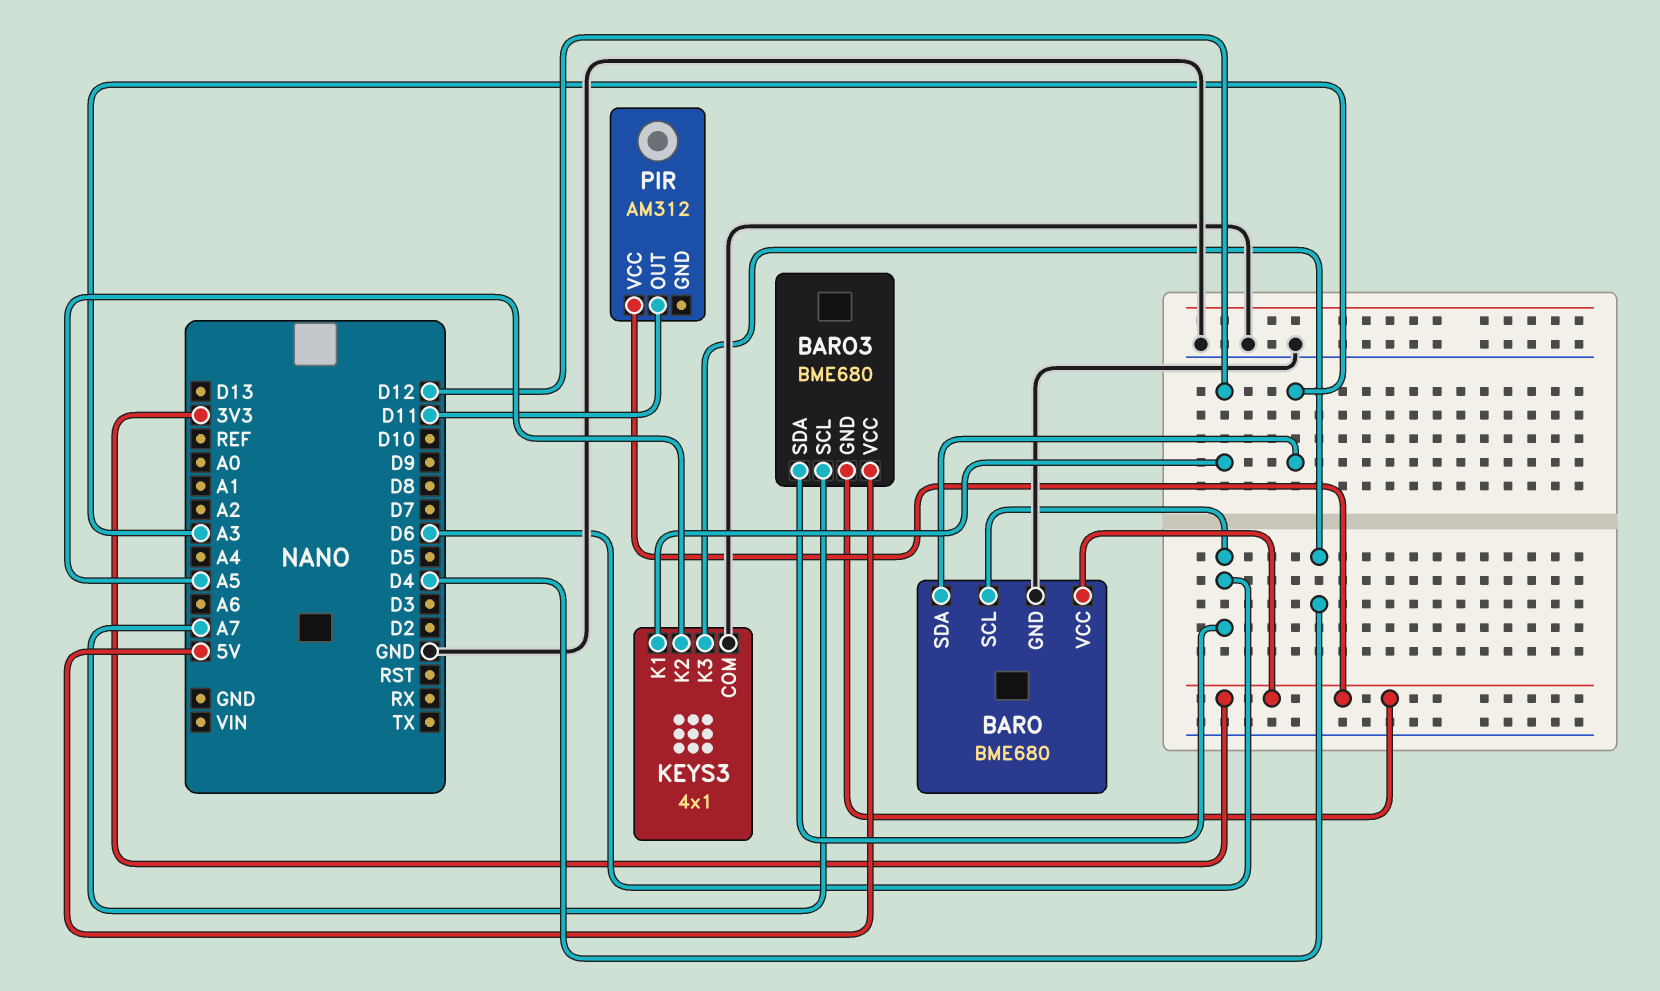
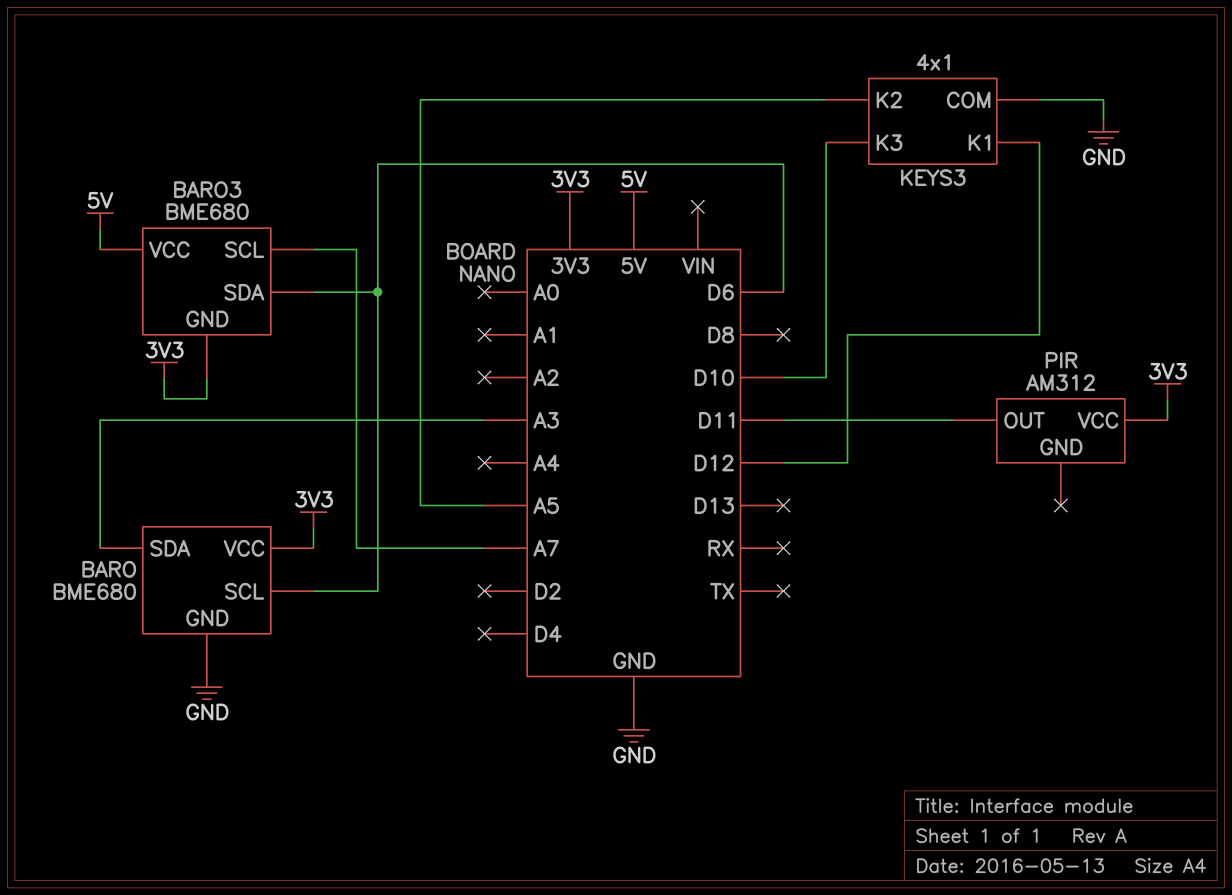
KEYS3 pin K3: D4 -> D10

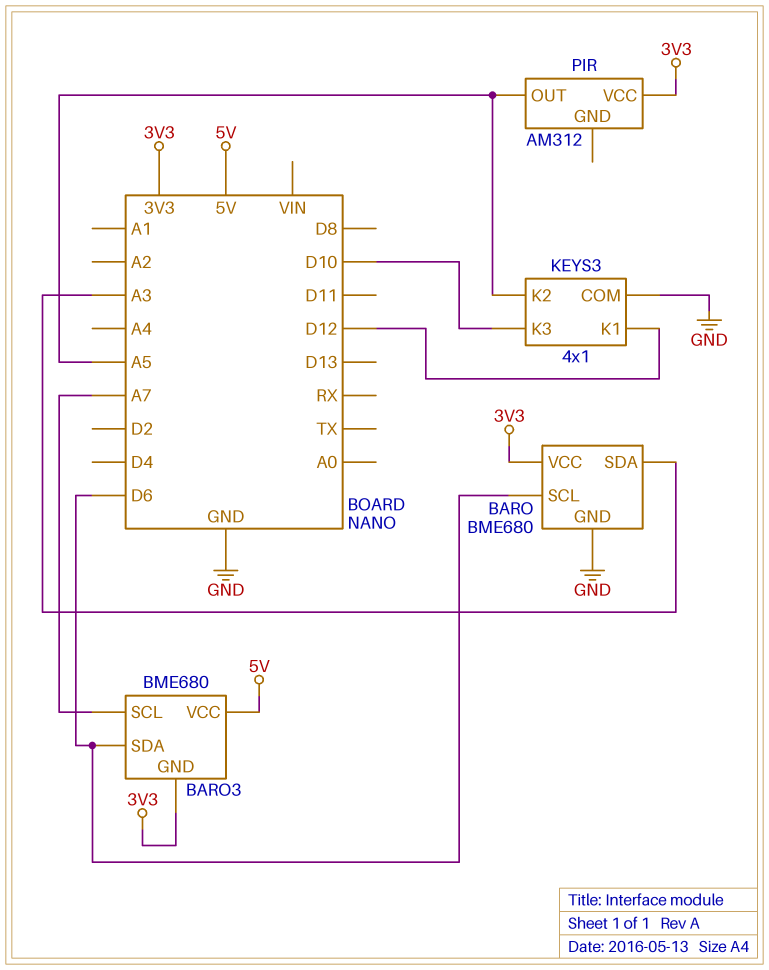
PIR pin OUT: D11 -> A5

